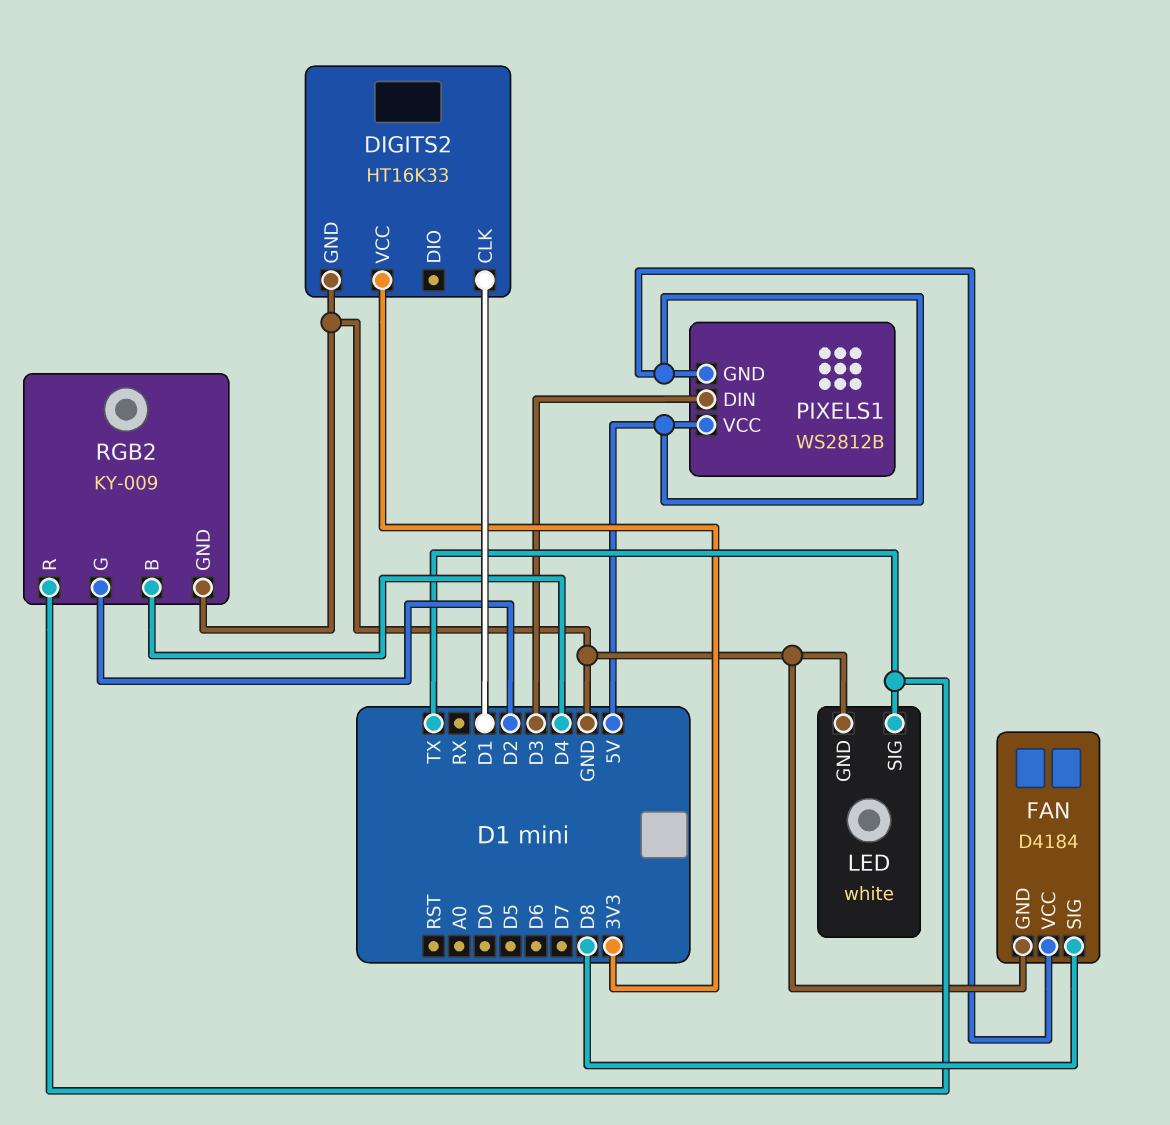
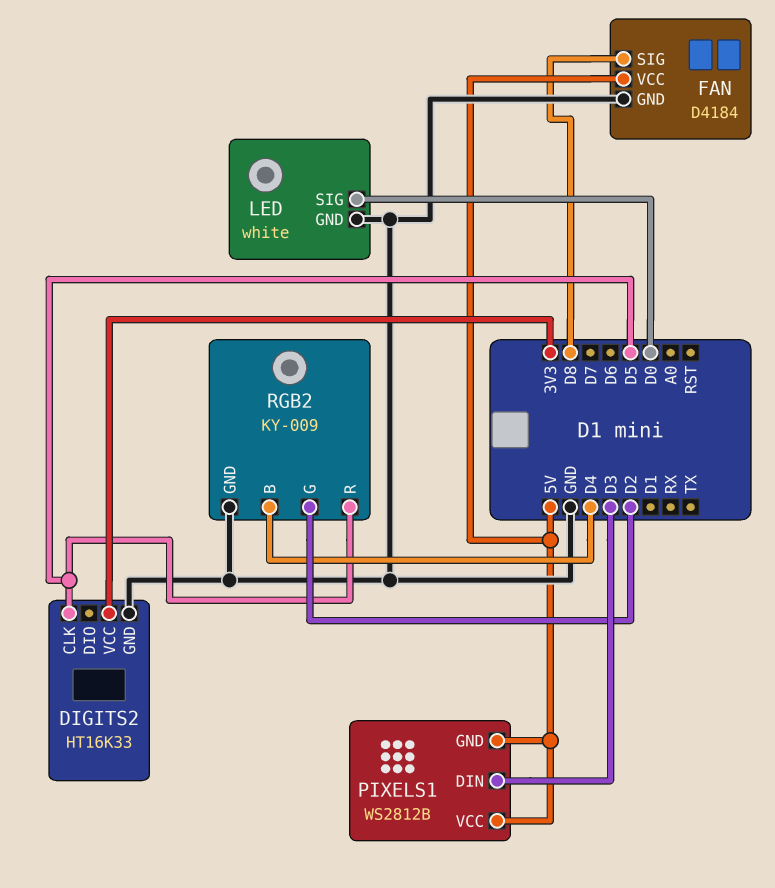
DIGITS2 pin CLK: D1 -> D5
LED pin SIG: TX -> D0
RGB2 pin R: TX -> D5

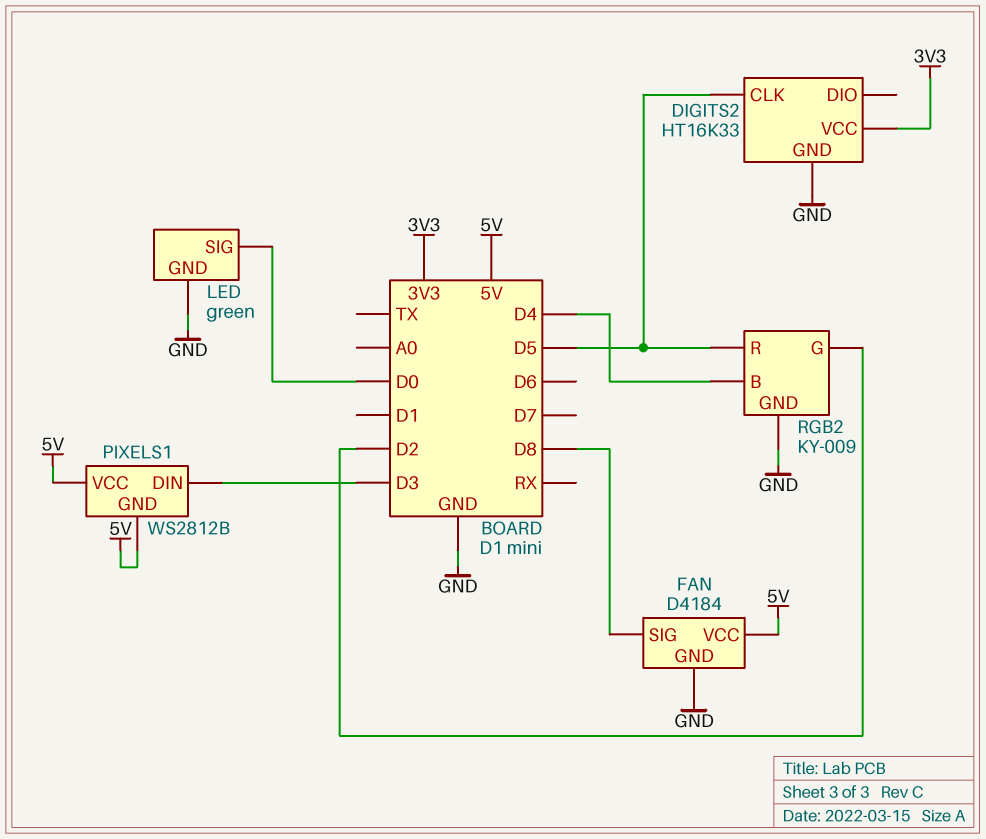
LED: white -> green

